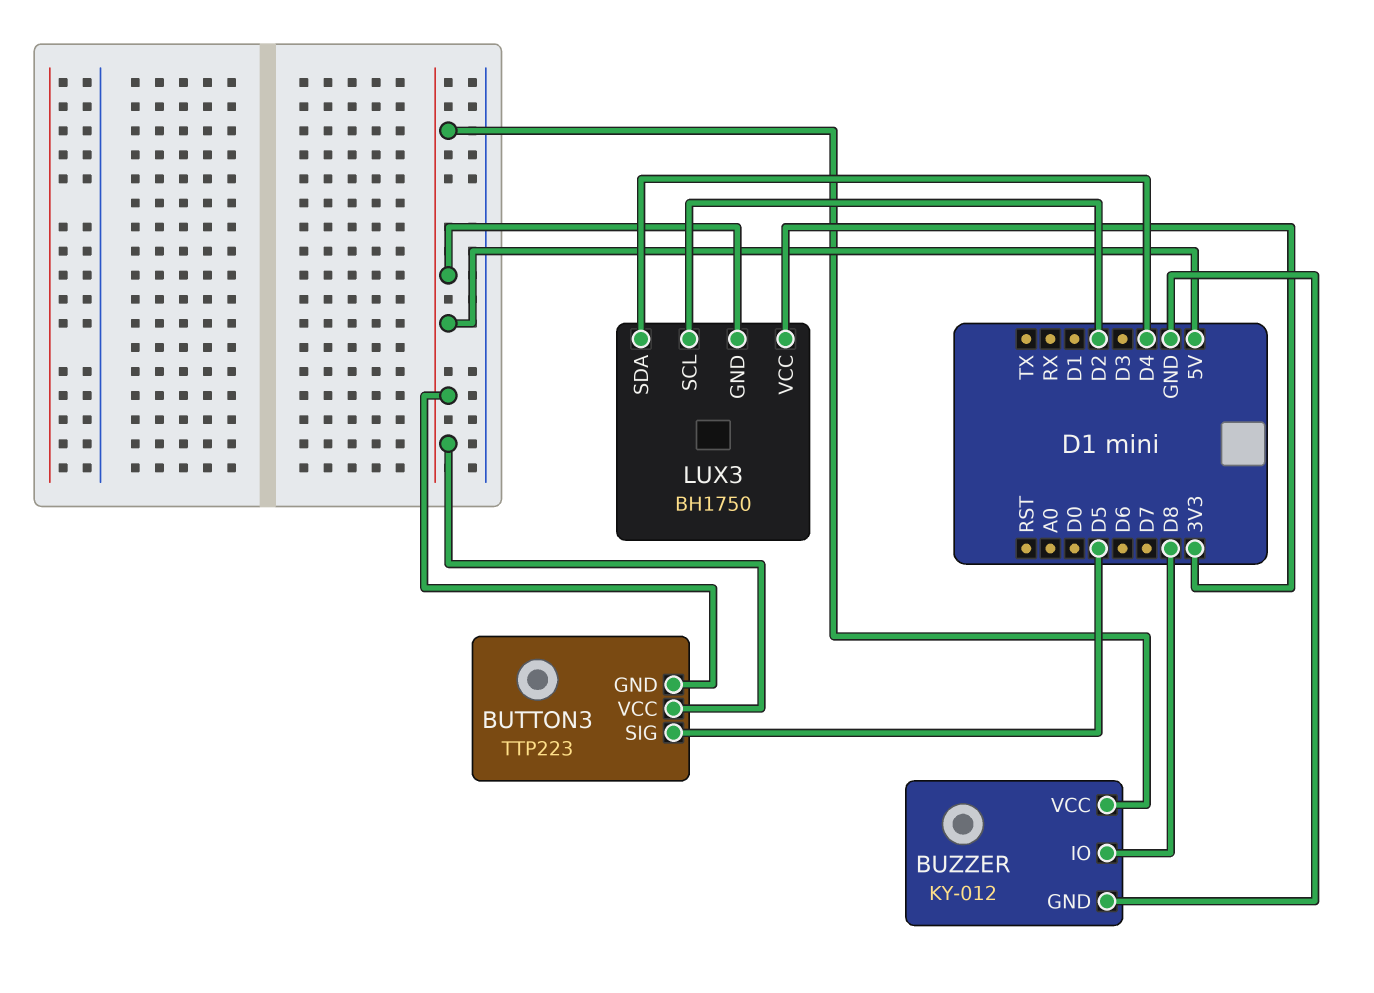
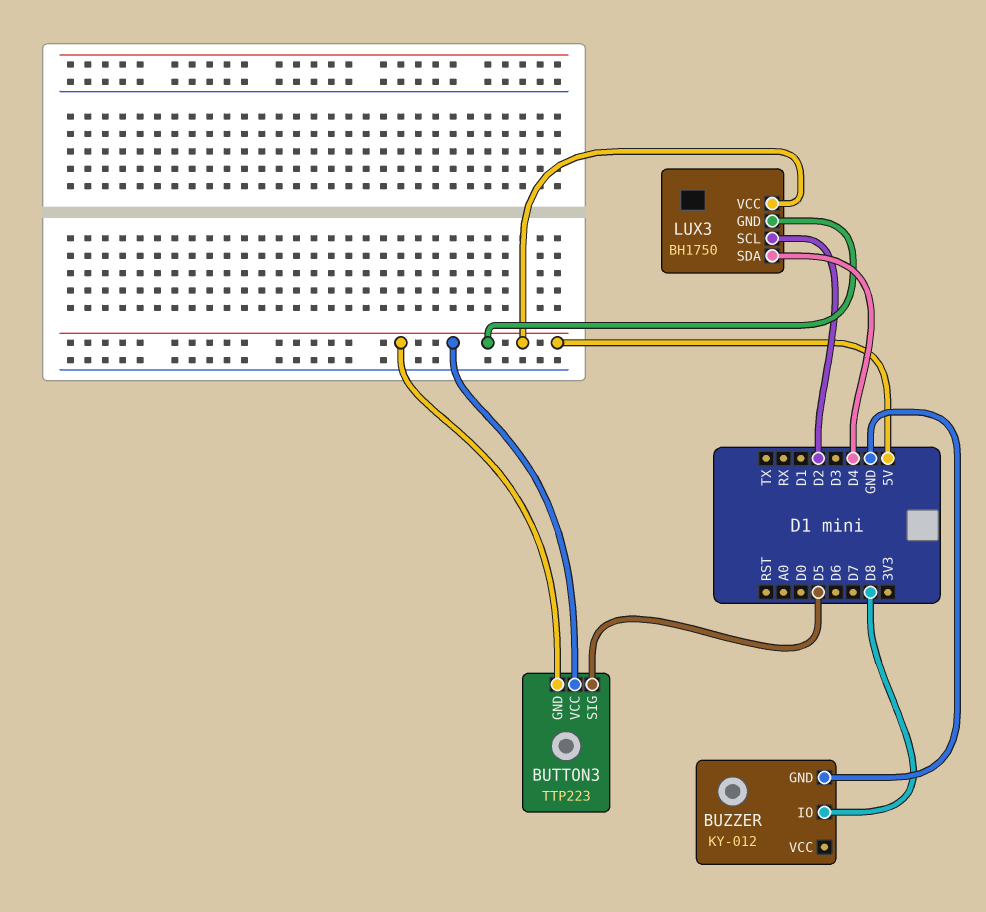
BUZZER pin VCC: 5V -> none
LUX3 pin VCC: 3V3 -> 5V

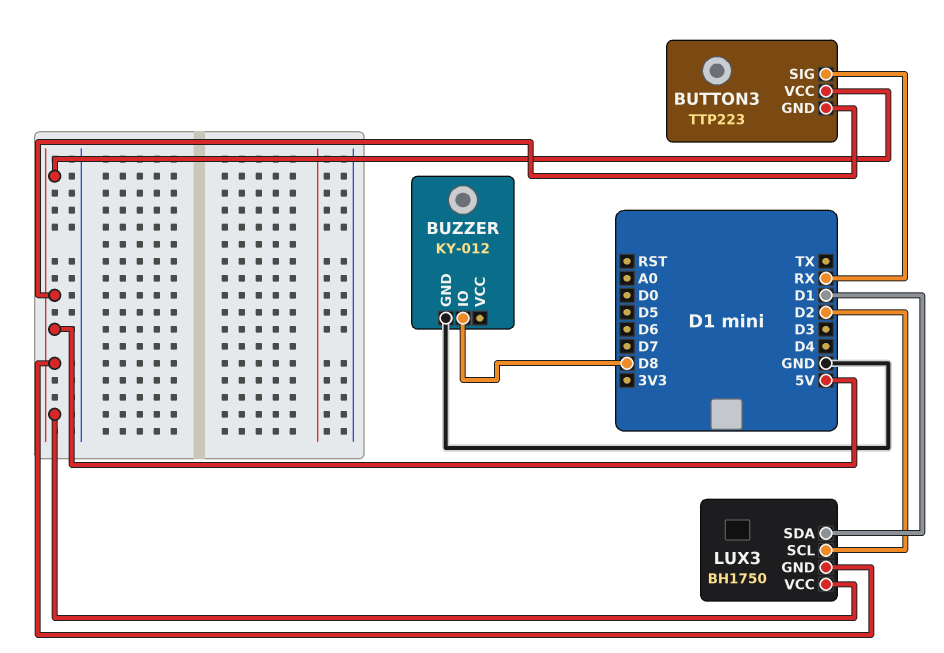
BUTTON3 pin SIG: D5 -> RX
LUX3 pin SDA: D4 -> D1

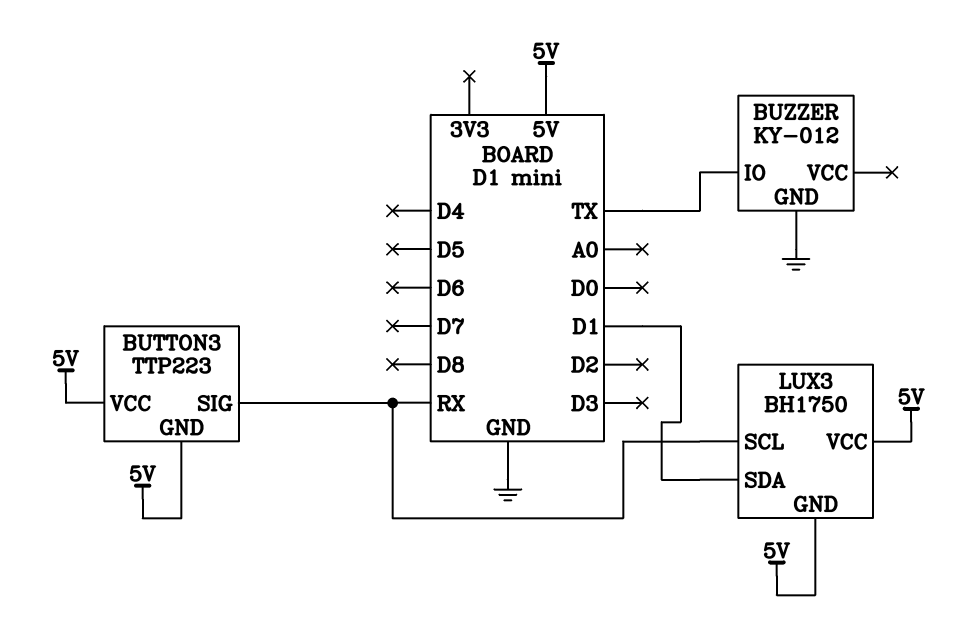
BUZZER pin IO: D8 -> TX
LUX3 pin SCL: D2 -> RX

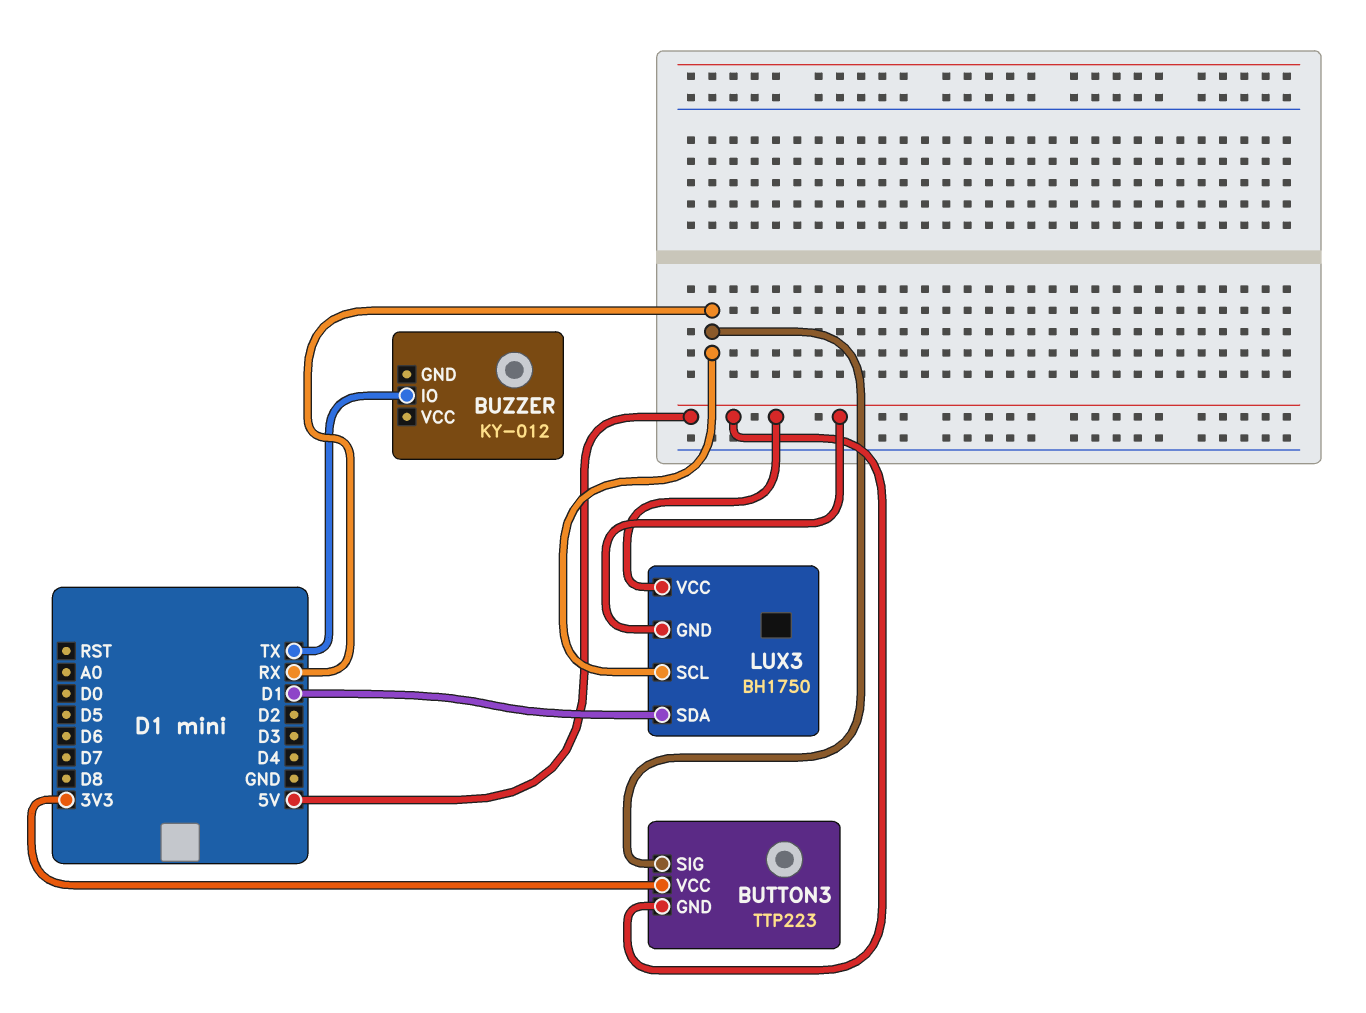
BUTTON3 pin VCC: 5V -> 3V3
BUZZER pin GND: GND -> none

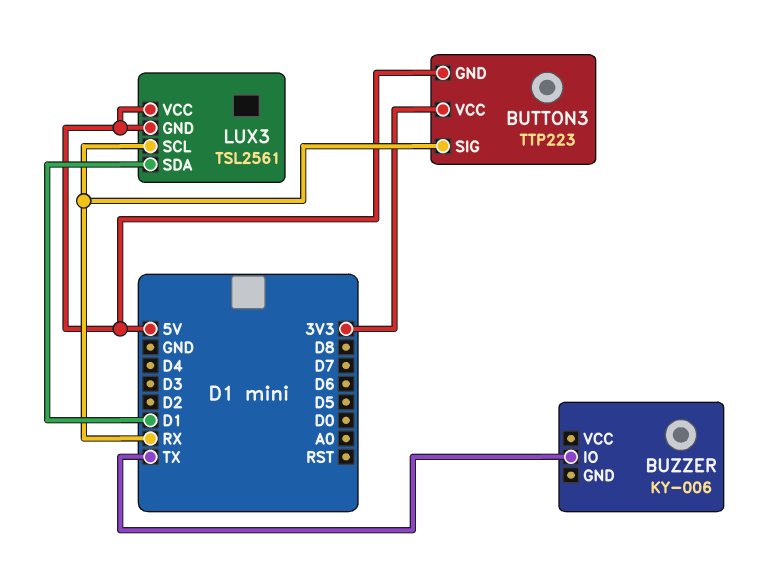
BUZZER: KY-012 -> KY-006
LUX3: BH1750 -> TSL2561

